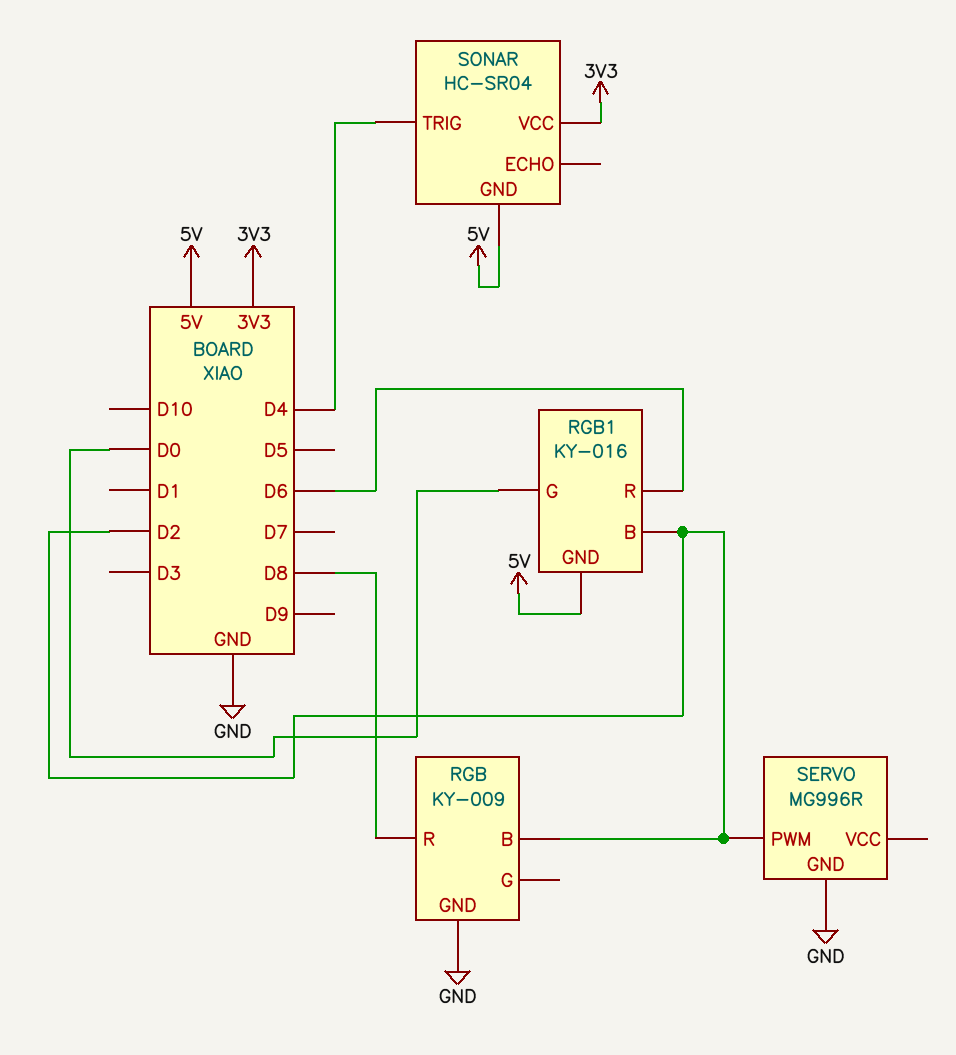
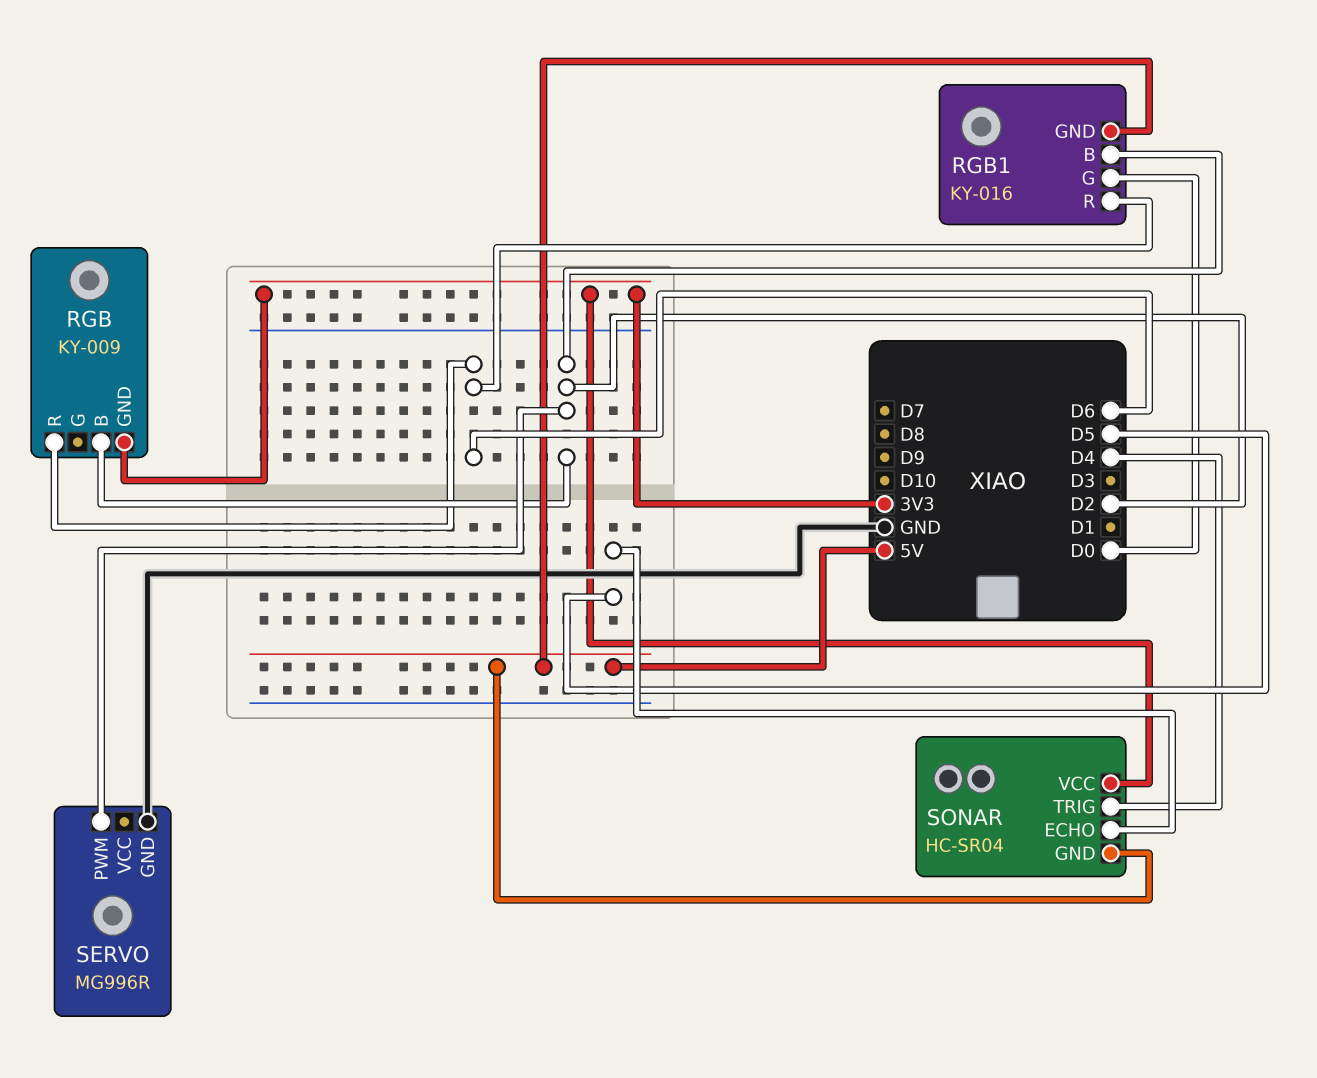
RGB pin GND: GND -> 3V3
RGB pin R: D8 -> D6
SONAR pin ECHO: none -> D5

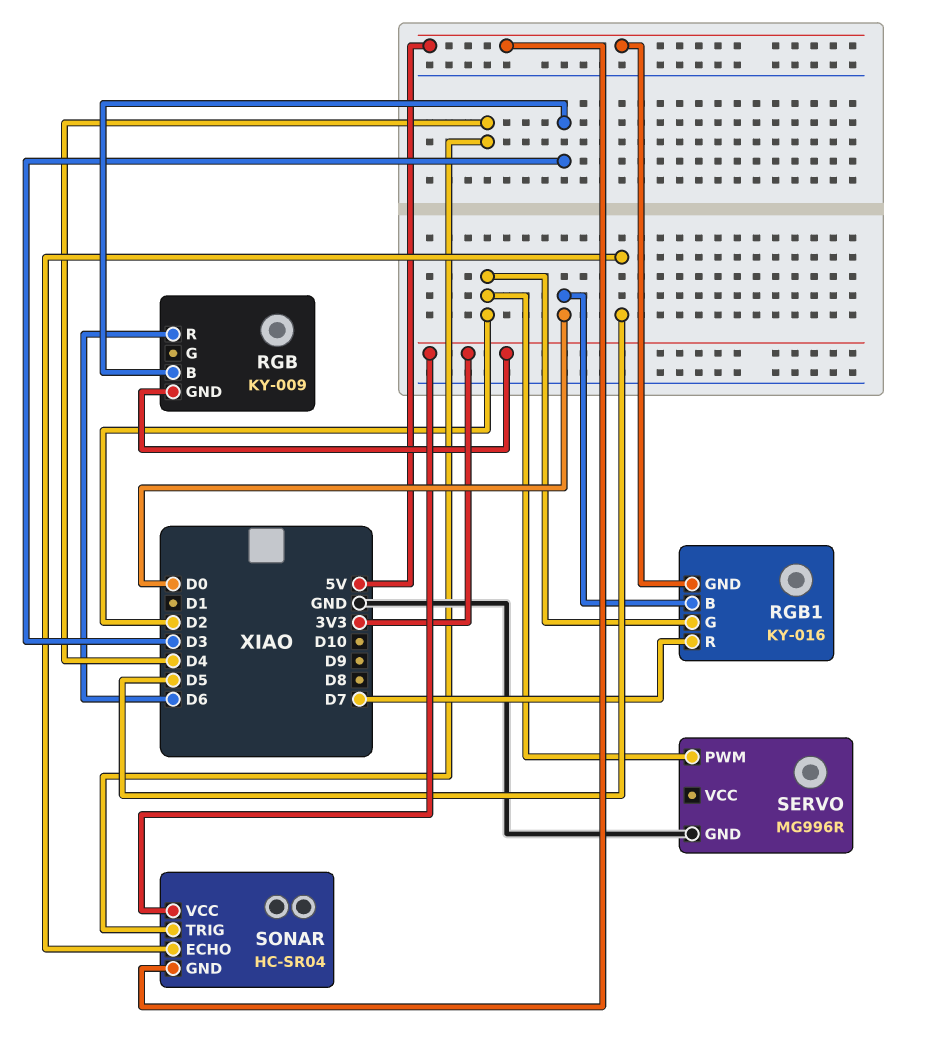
RGB pin B: D2 -> D3
RGB1 pin B: D2 -> D0
RGB1 pin G: D0 -> D2
RGB1 pin R: D6 -> D7

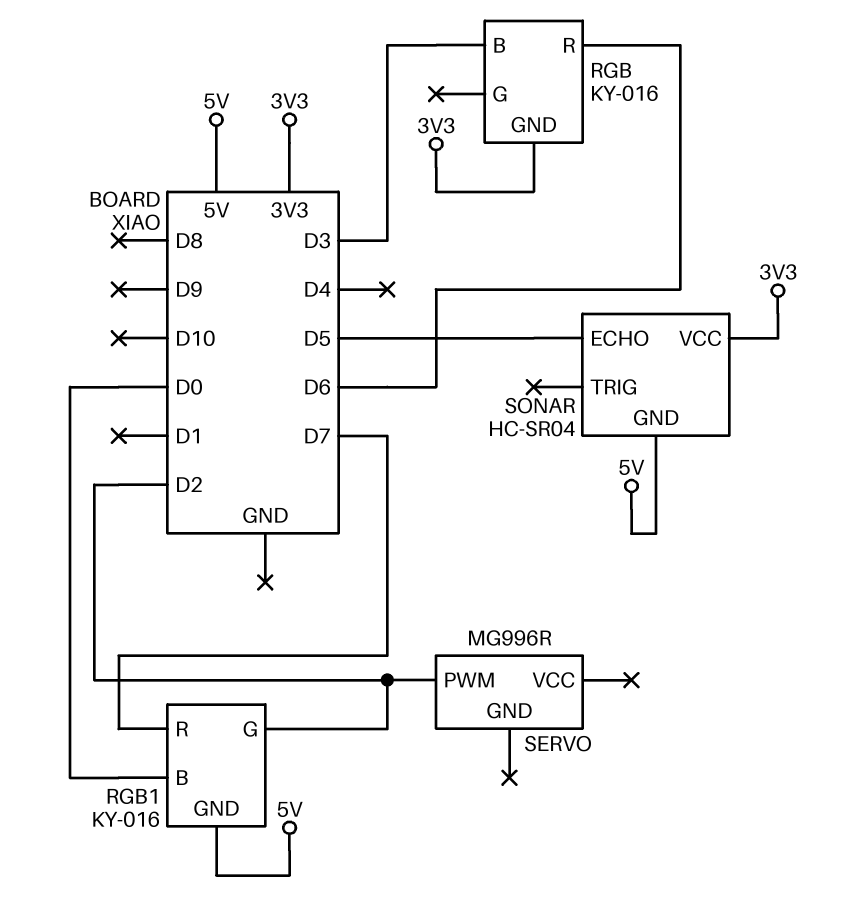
RGB: KY-009 -> KY-016
SERVO pin GND: GND -> none
SONAR pin TRIG: D4 -> none

